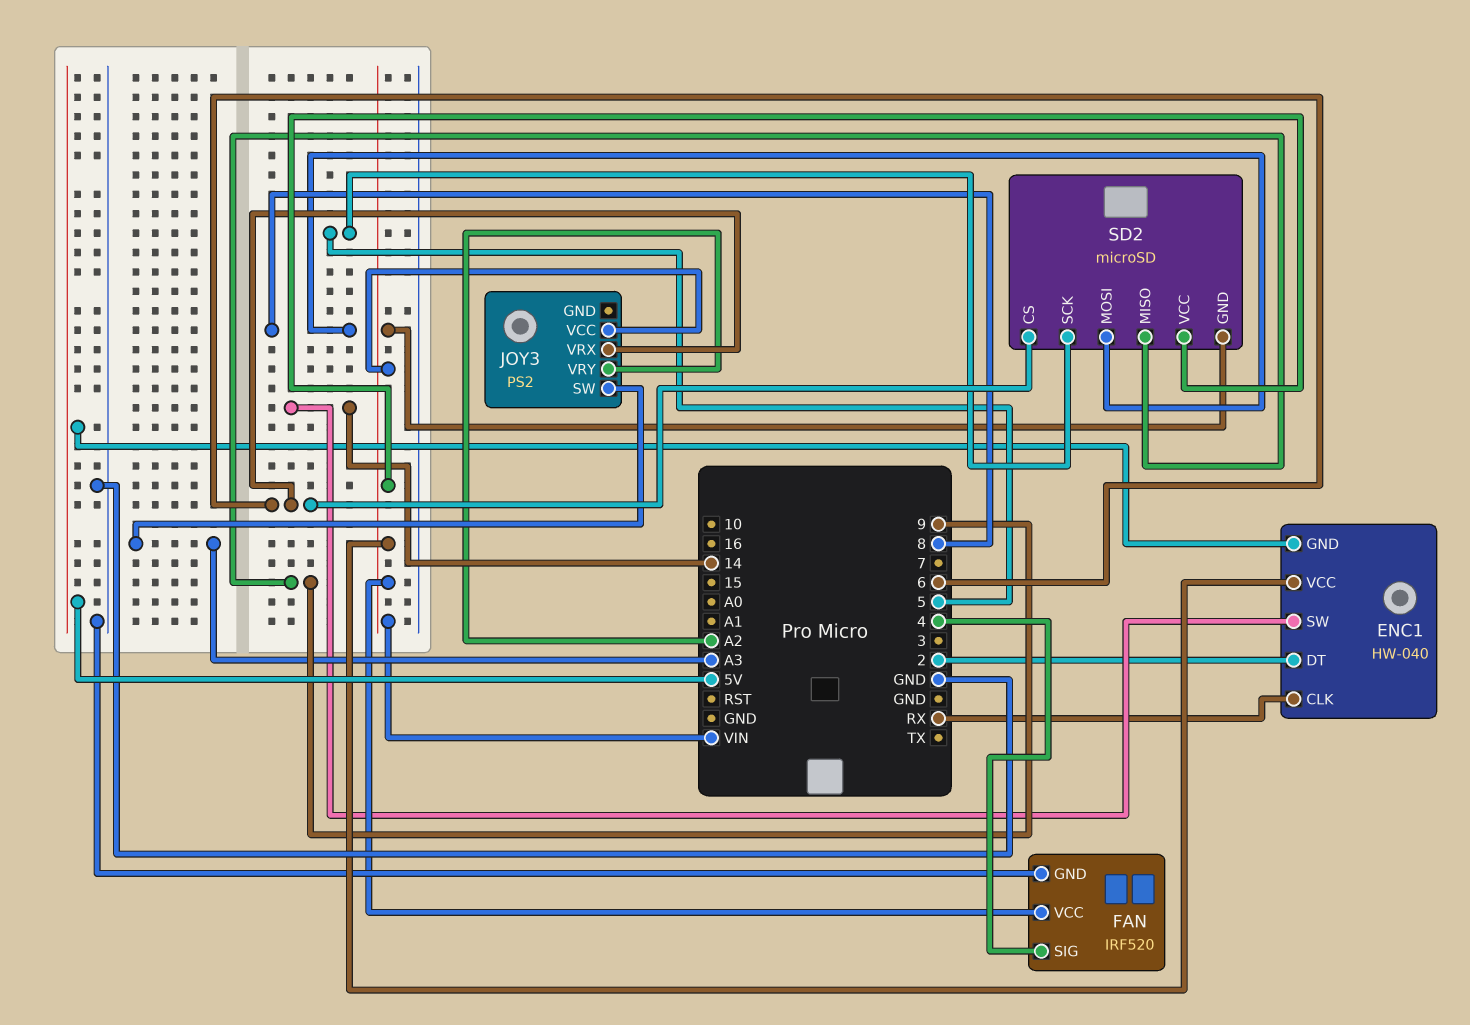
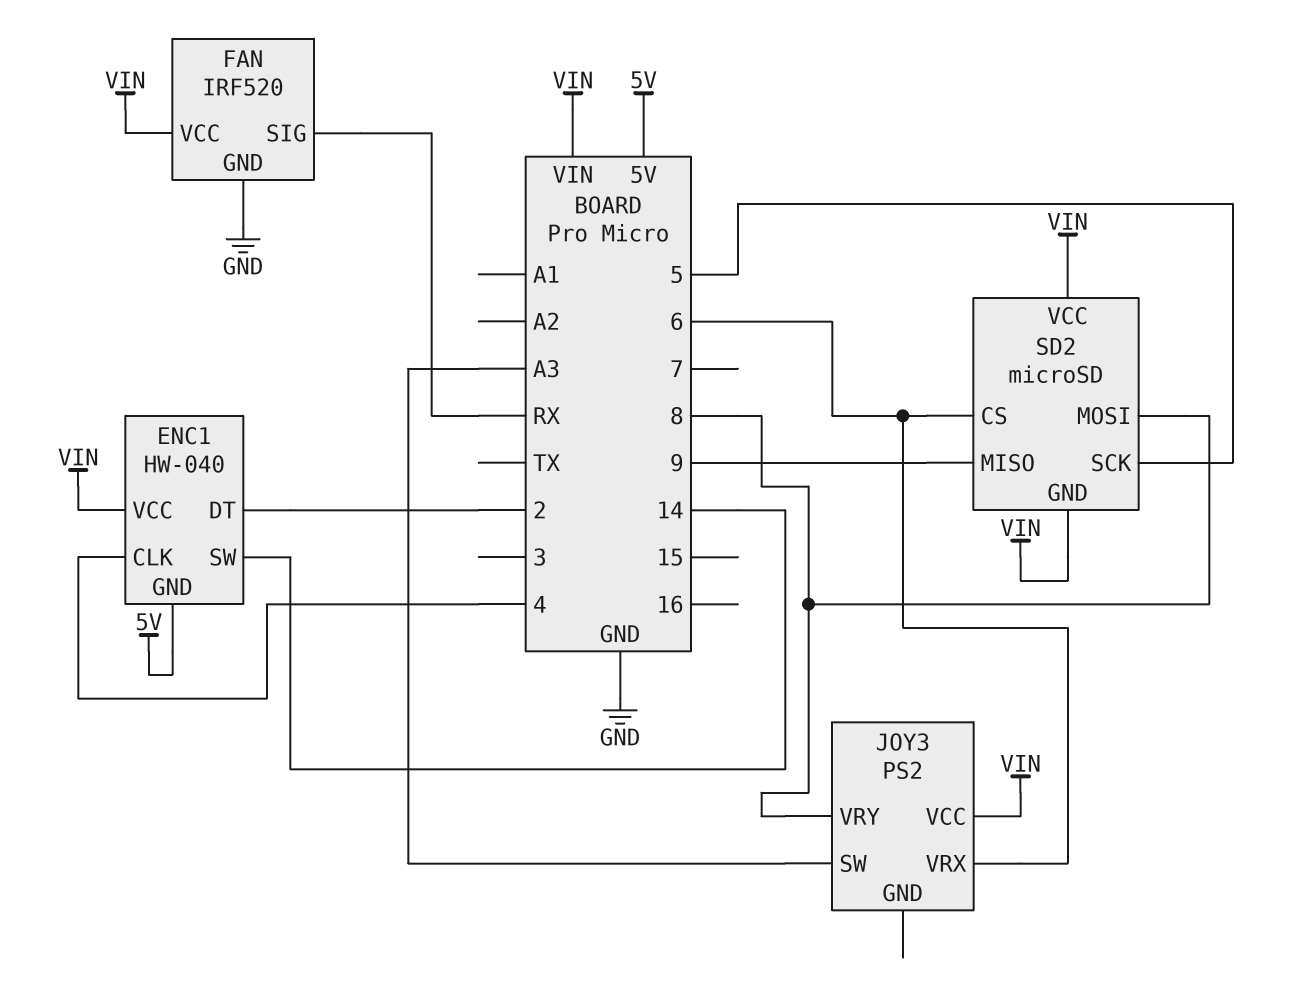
ENC1 pin CLK: RX -> 4
FAN pin SIG: 4 -> RX
JOY3 pin VRY: A2 -> 8

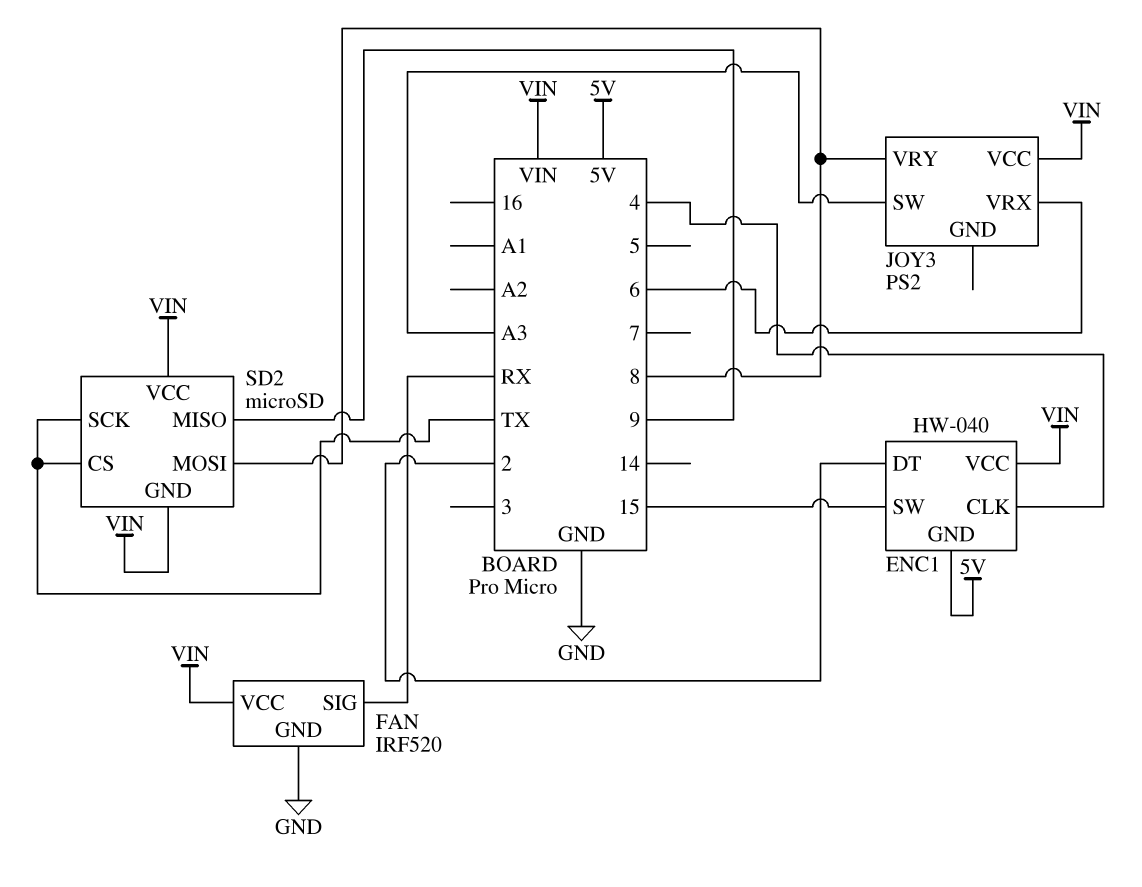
ENC1 pin SW: 14 -> 15
SD2 pin CS: 6 -> TX
SD2 pin SCK: 5 -> TX

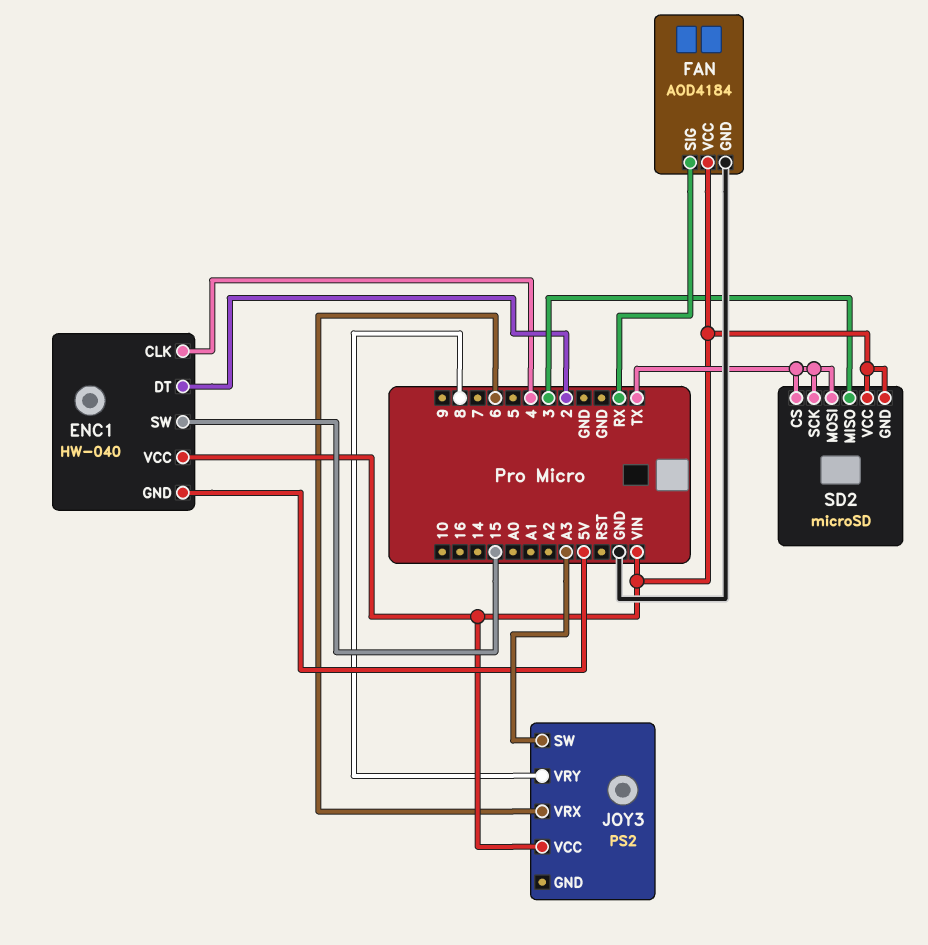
FAN: IRF520 -> AOD4184
SD2 pin MISO: 9 -> 3
SD2 pin MOSI: 8 -> TX

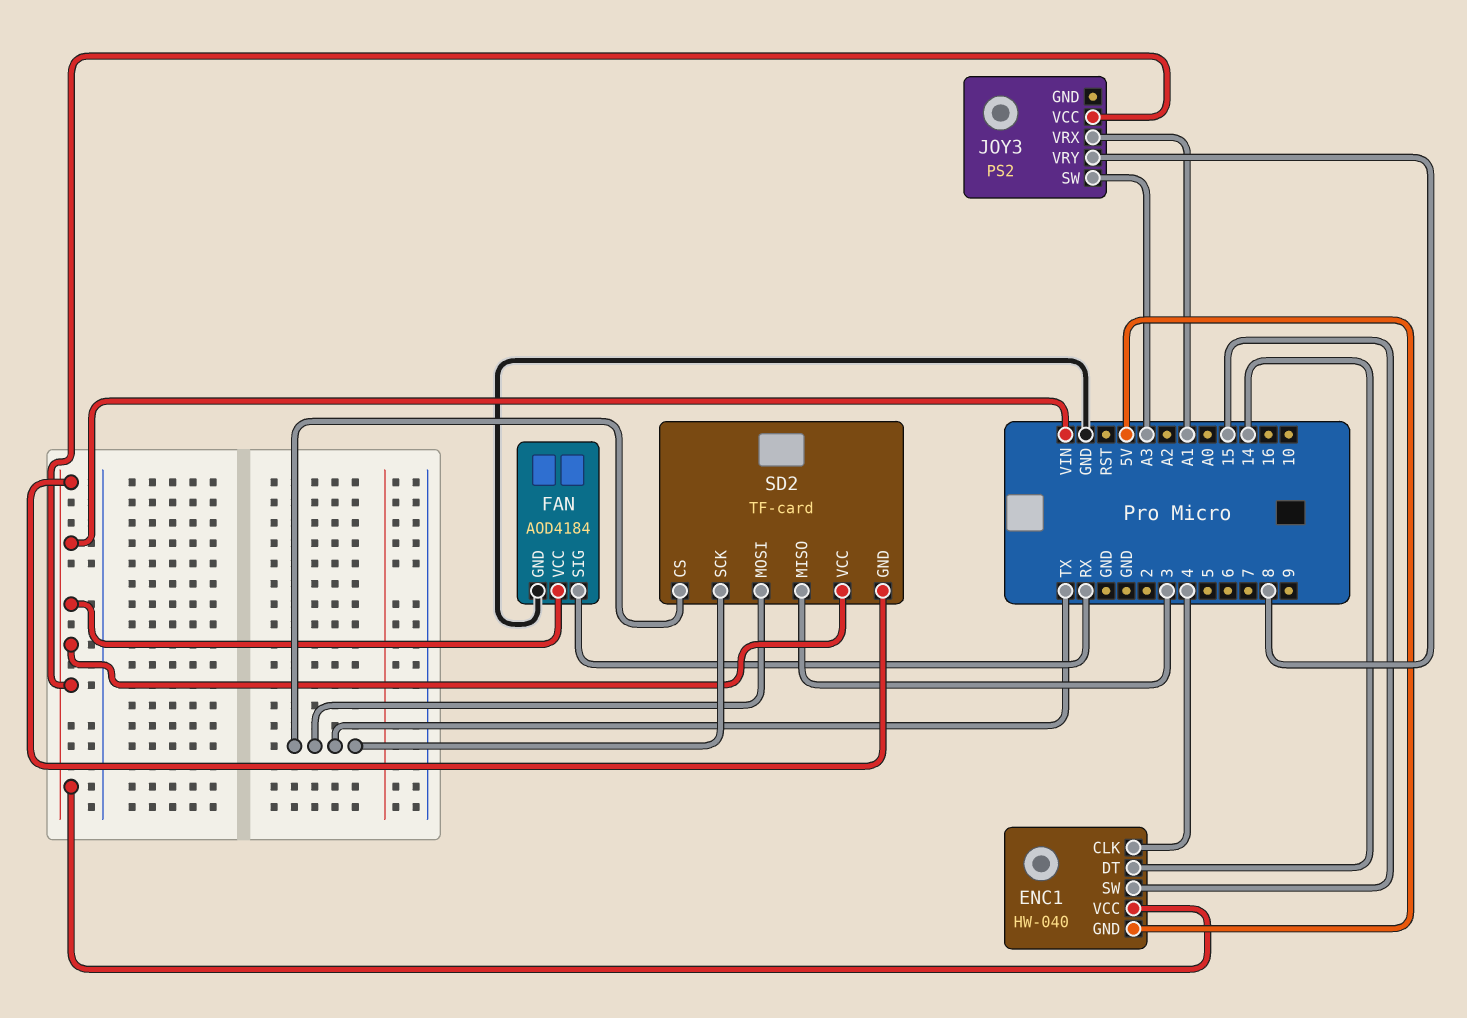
ENC1 pin DT: 2 -> 14
JOY3 pin VRX: 6 -> A1
SD2: microSD -> TF-card

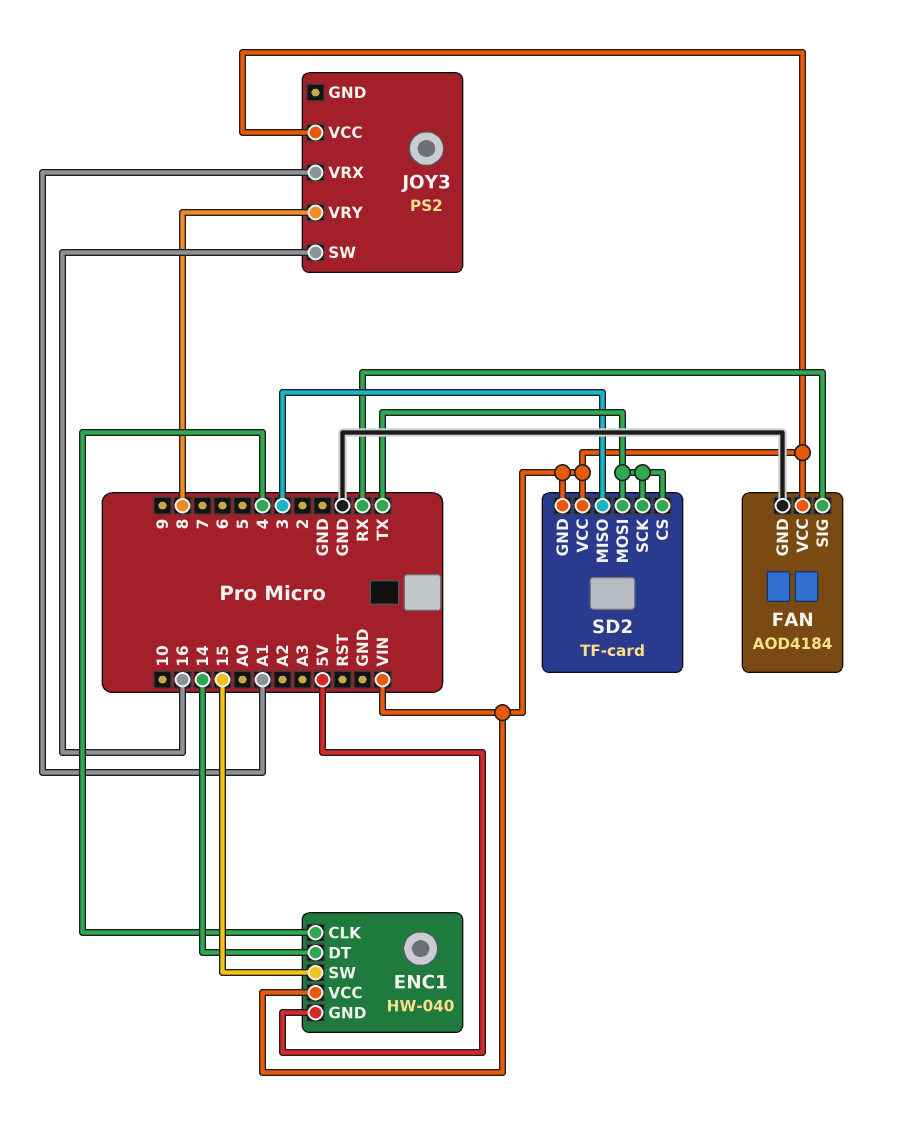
JOY3 pin SW: A3 -> 16

